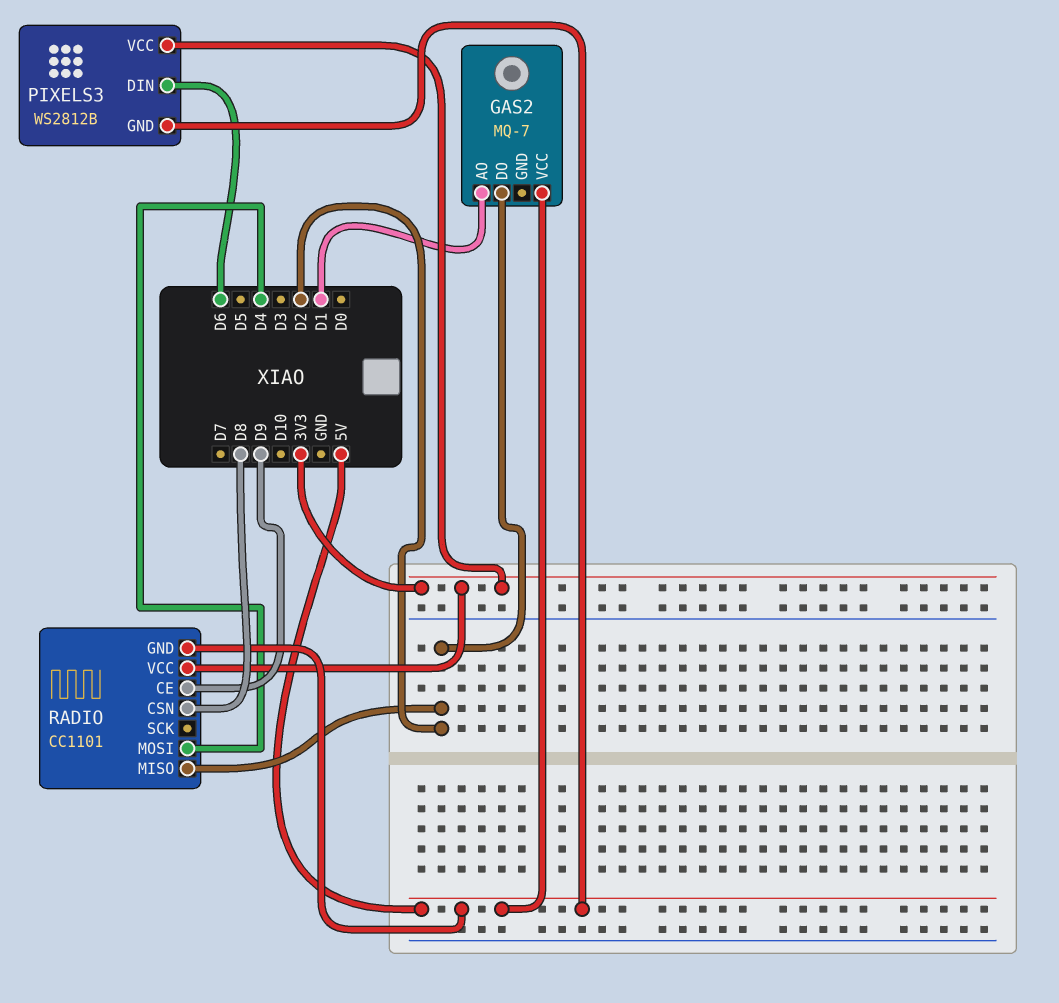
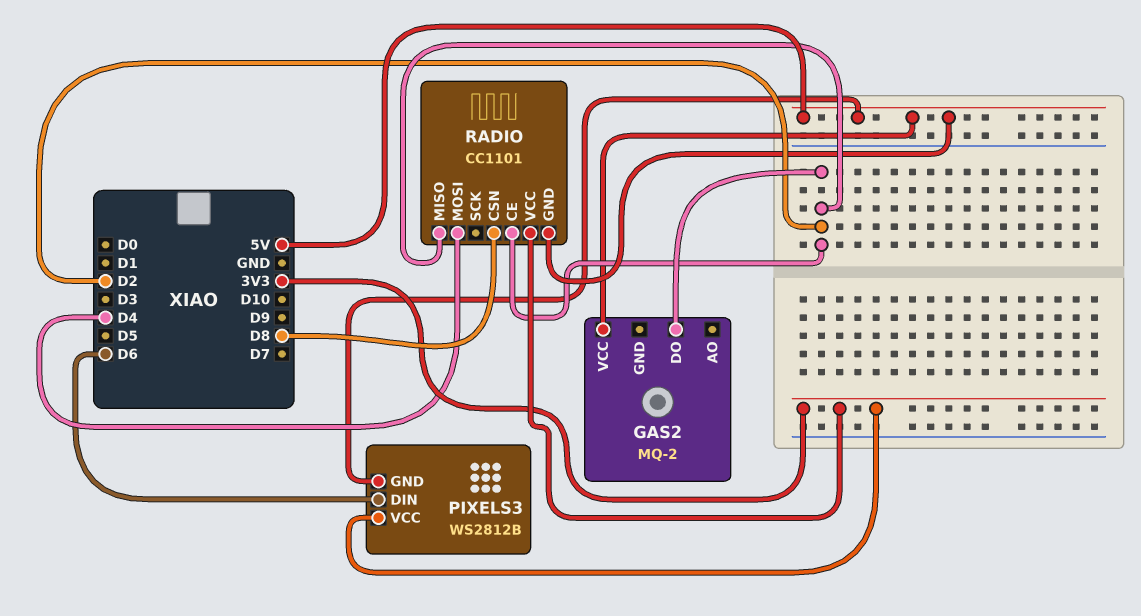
GAS2: MQ-7 -> MQ-2
GAS2 pin AO: D1 -> none
RADIO pin CE: D9 -> D2

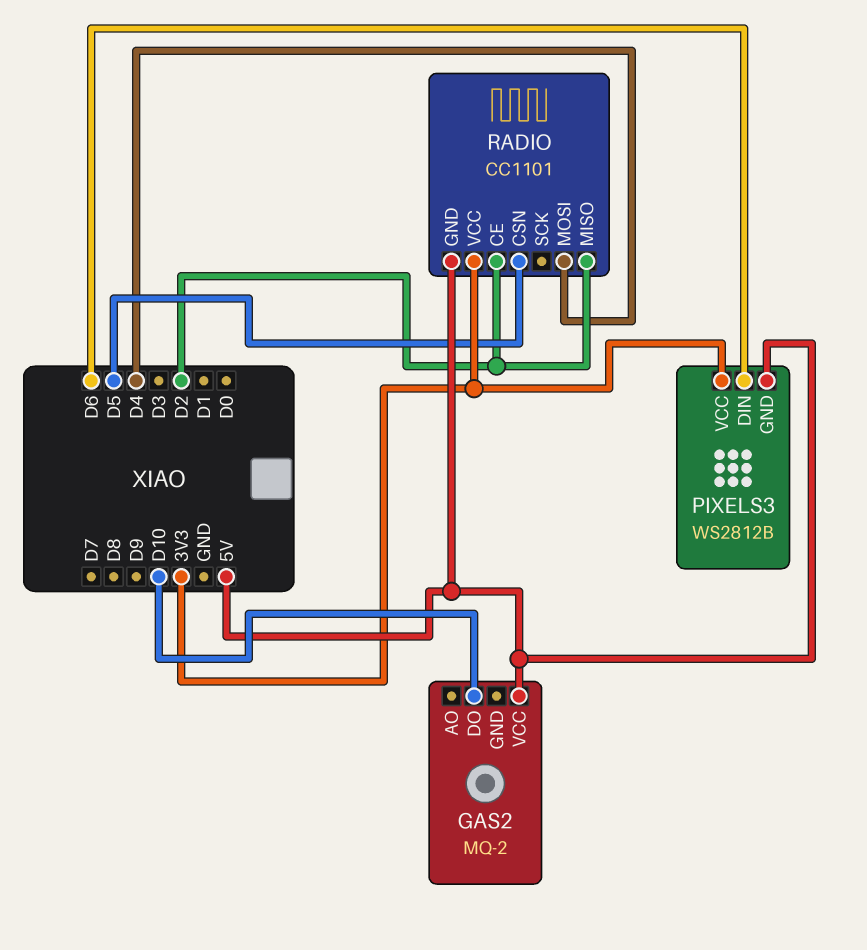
GAS2 pin DO: D2 -> D10
RADIO pin CSN: D8 -> D5

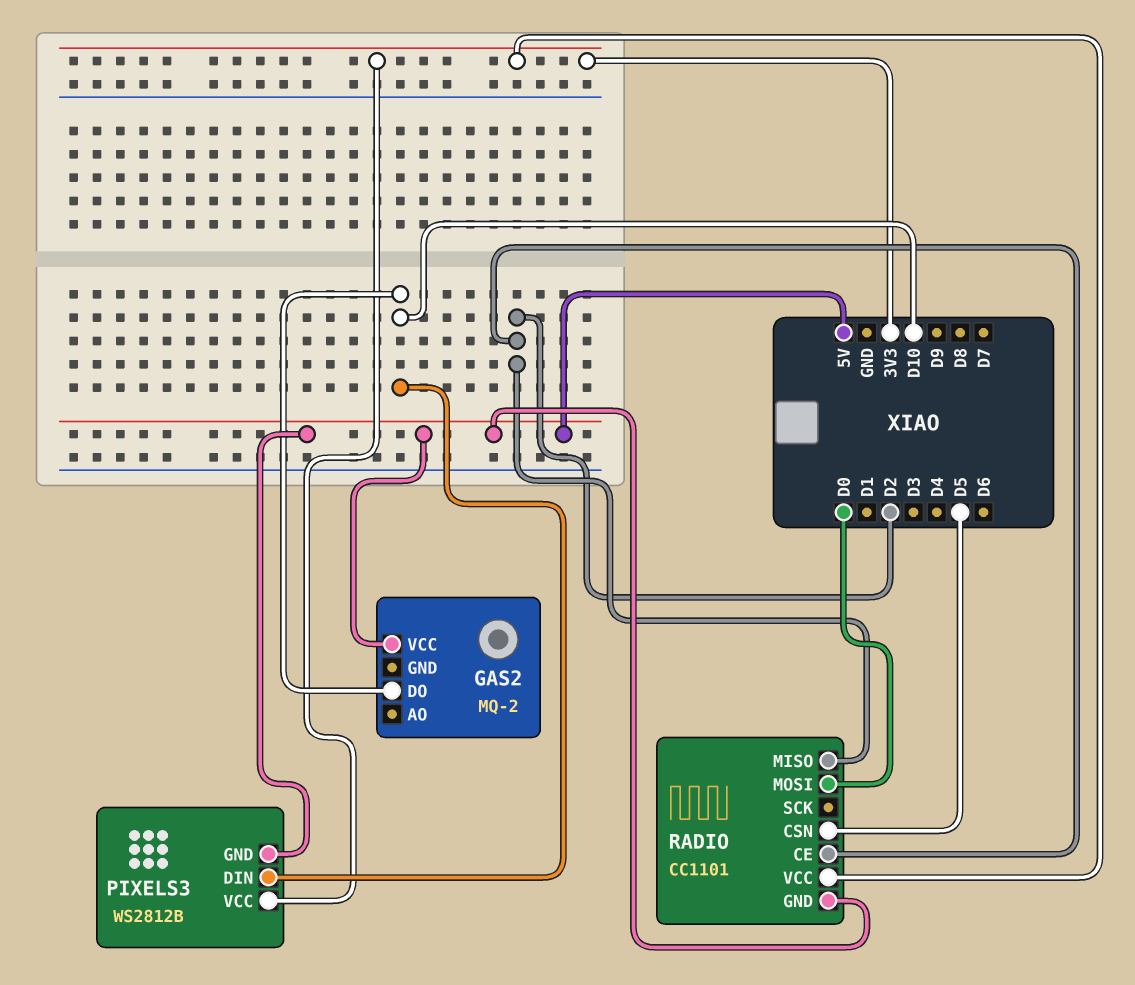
PIXELS3 pin DIN: D6 -> D10
RADIO pin MOSI: D4 -> D0

